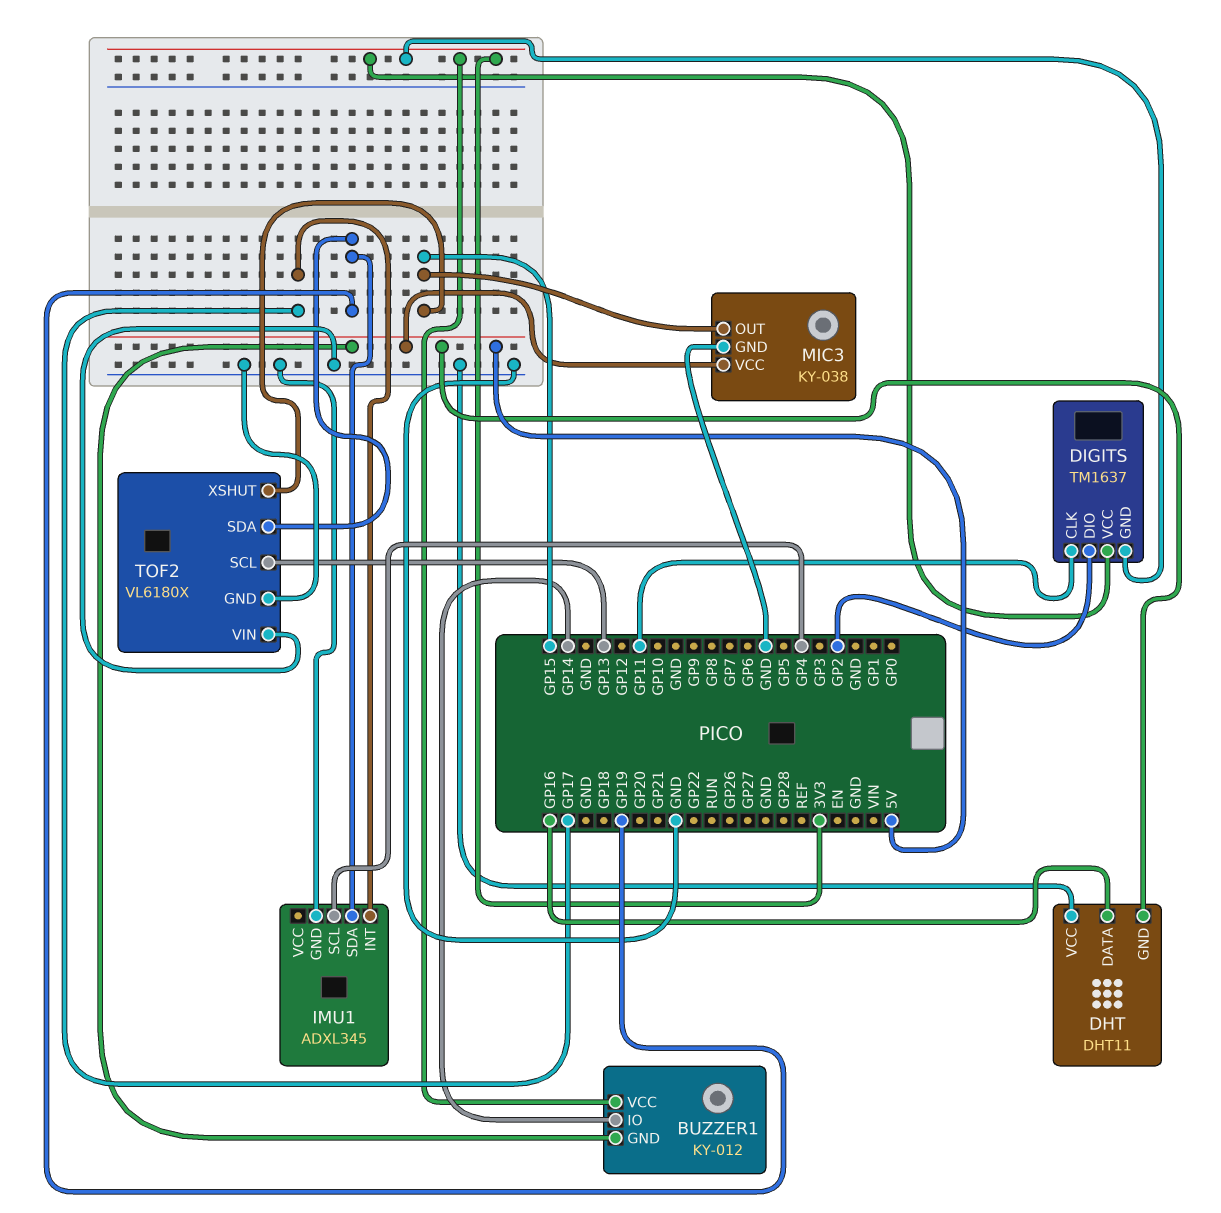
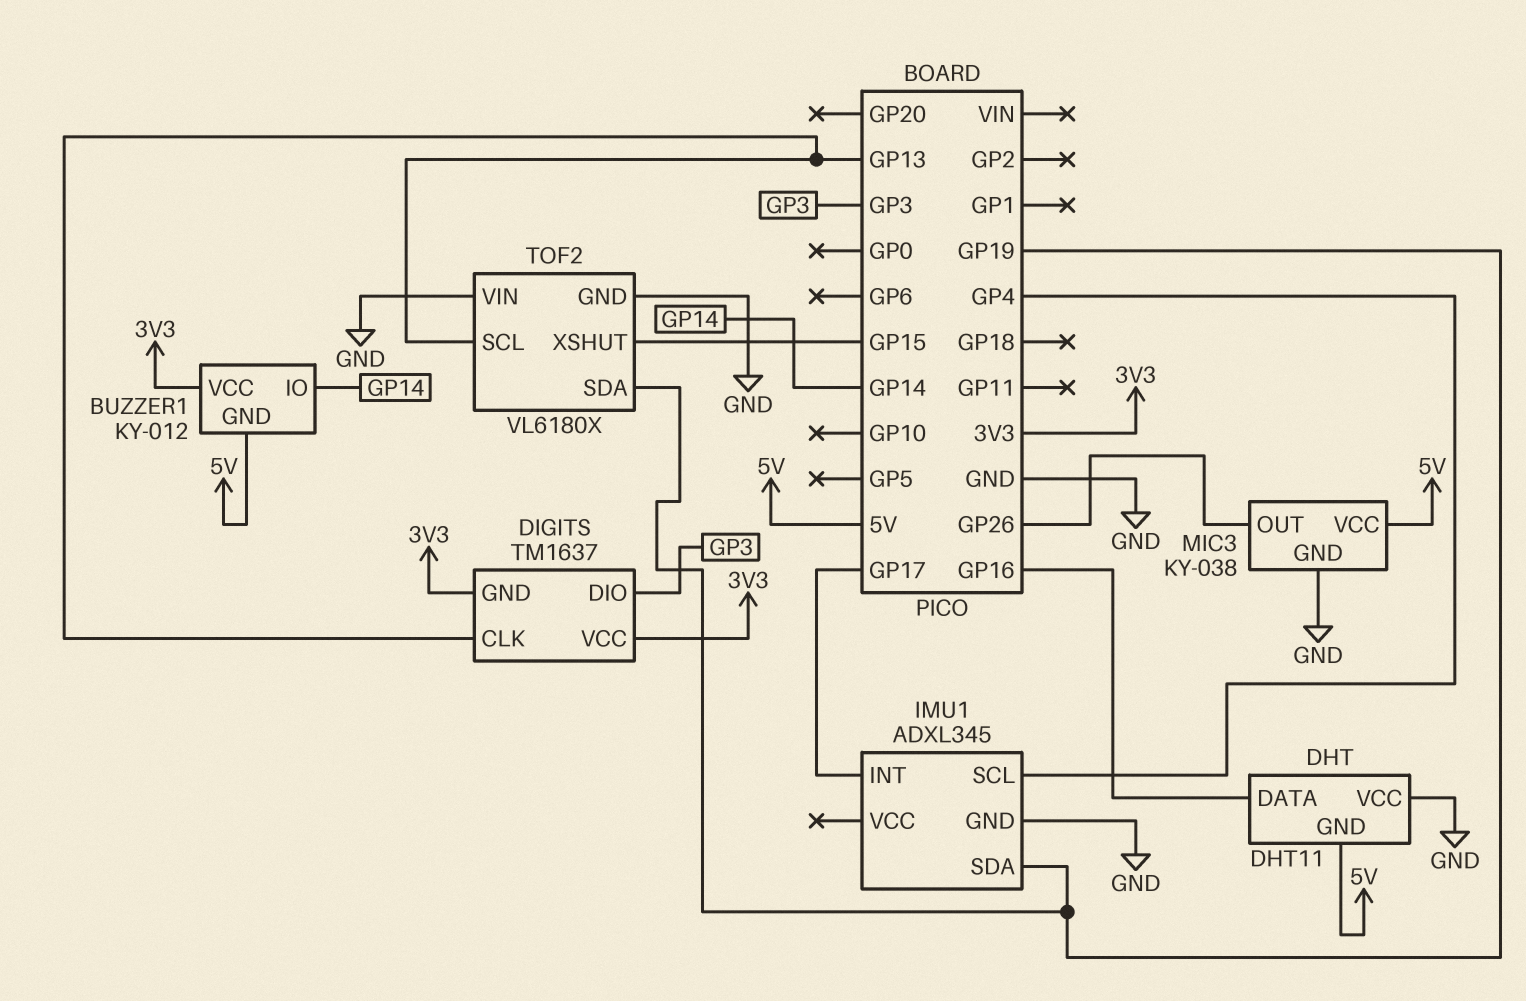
DIGITS pin CLK: GP11 -> GP13
DIGITS pin DIO: GP2 -> GP3
MIC3 pin OUT: GP15 -> GP26

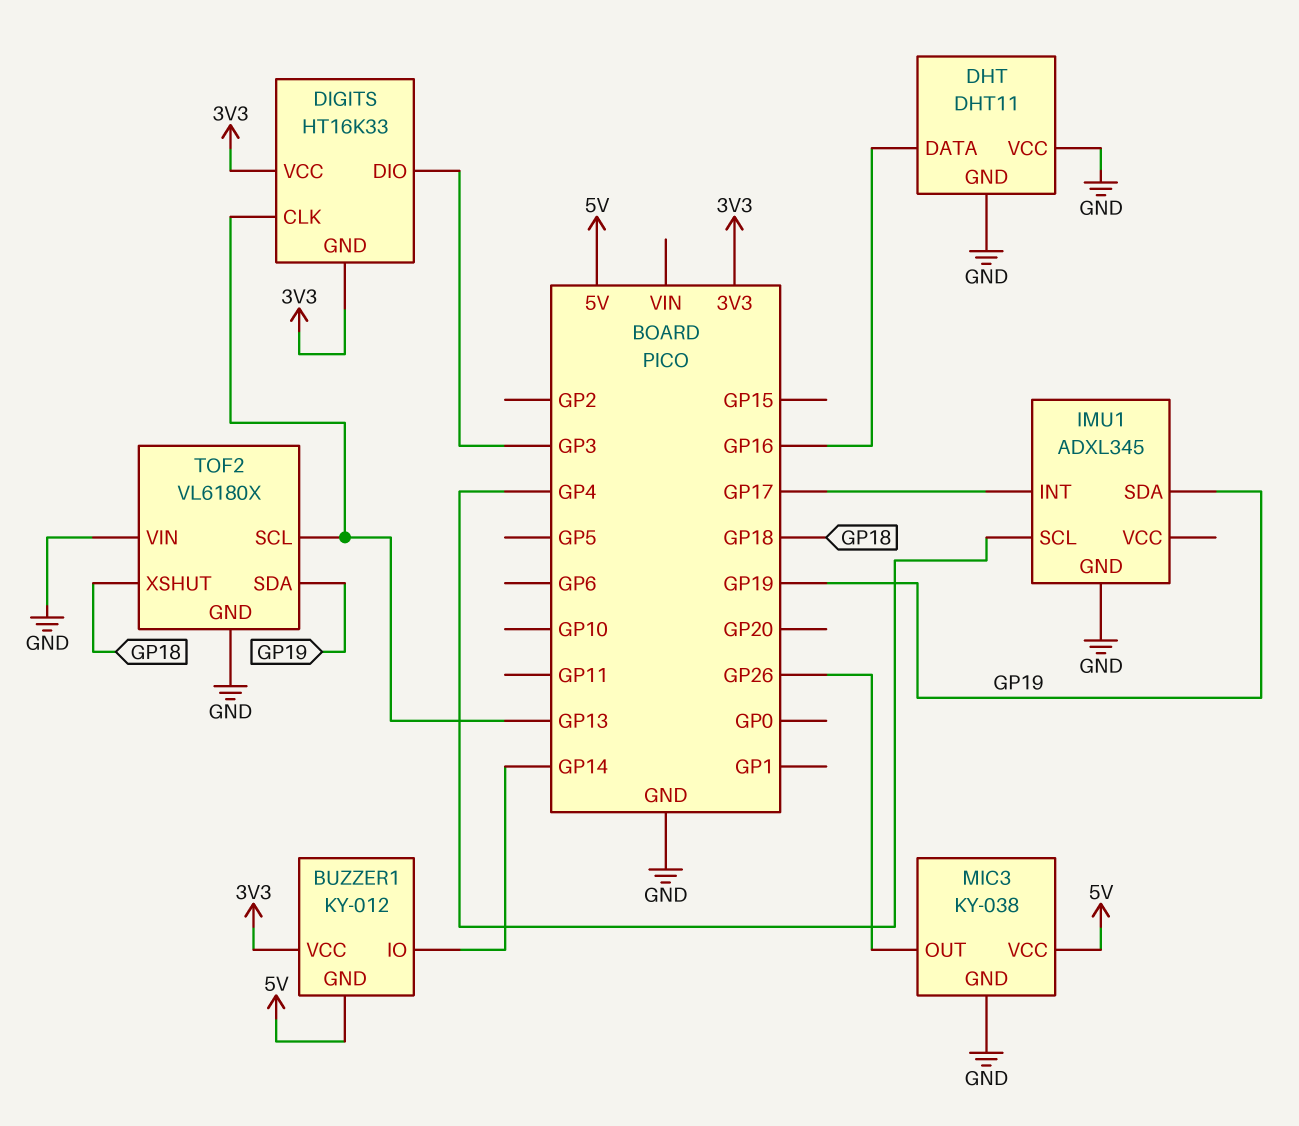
DHT pin GND: 5V -> GND
DIGITS: TM1637 -> HT16K33
TOF2 pin XSHUT: GP15 -> GP18

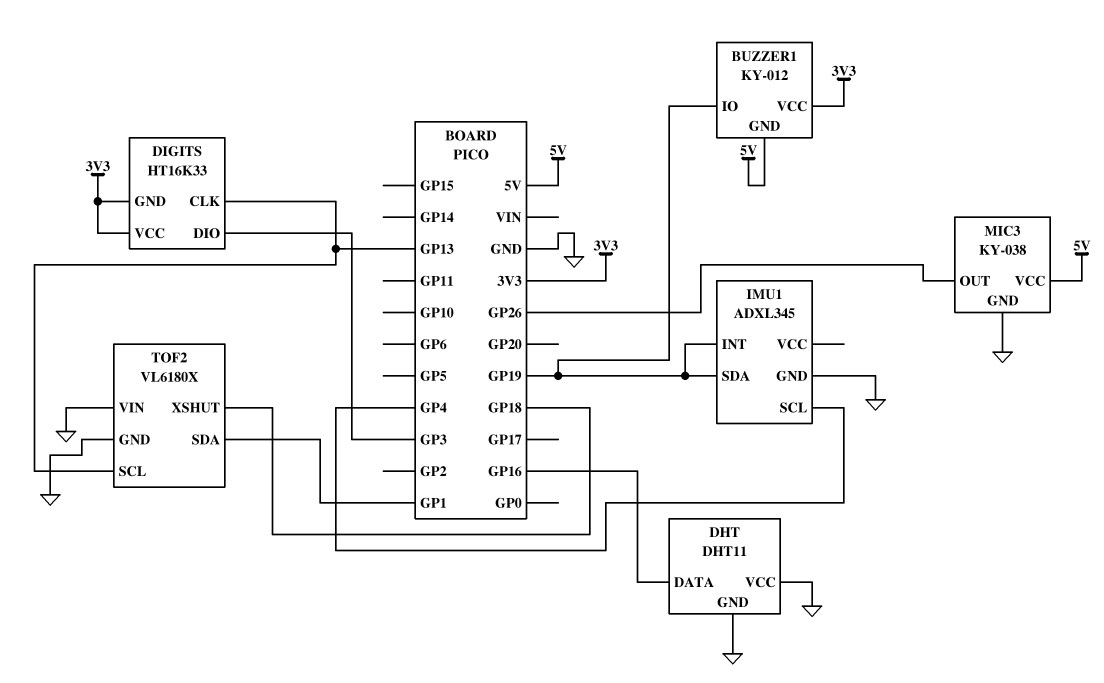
BUZZER1 pin IO: GP14 -> GP19
IMU1 pin INT: GP17 -> GP19
TOF2 pin SDA: GP19 -> GP1

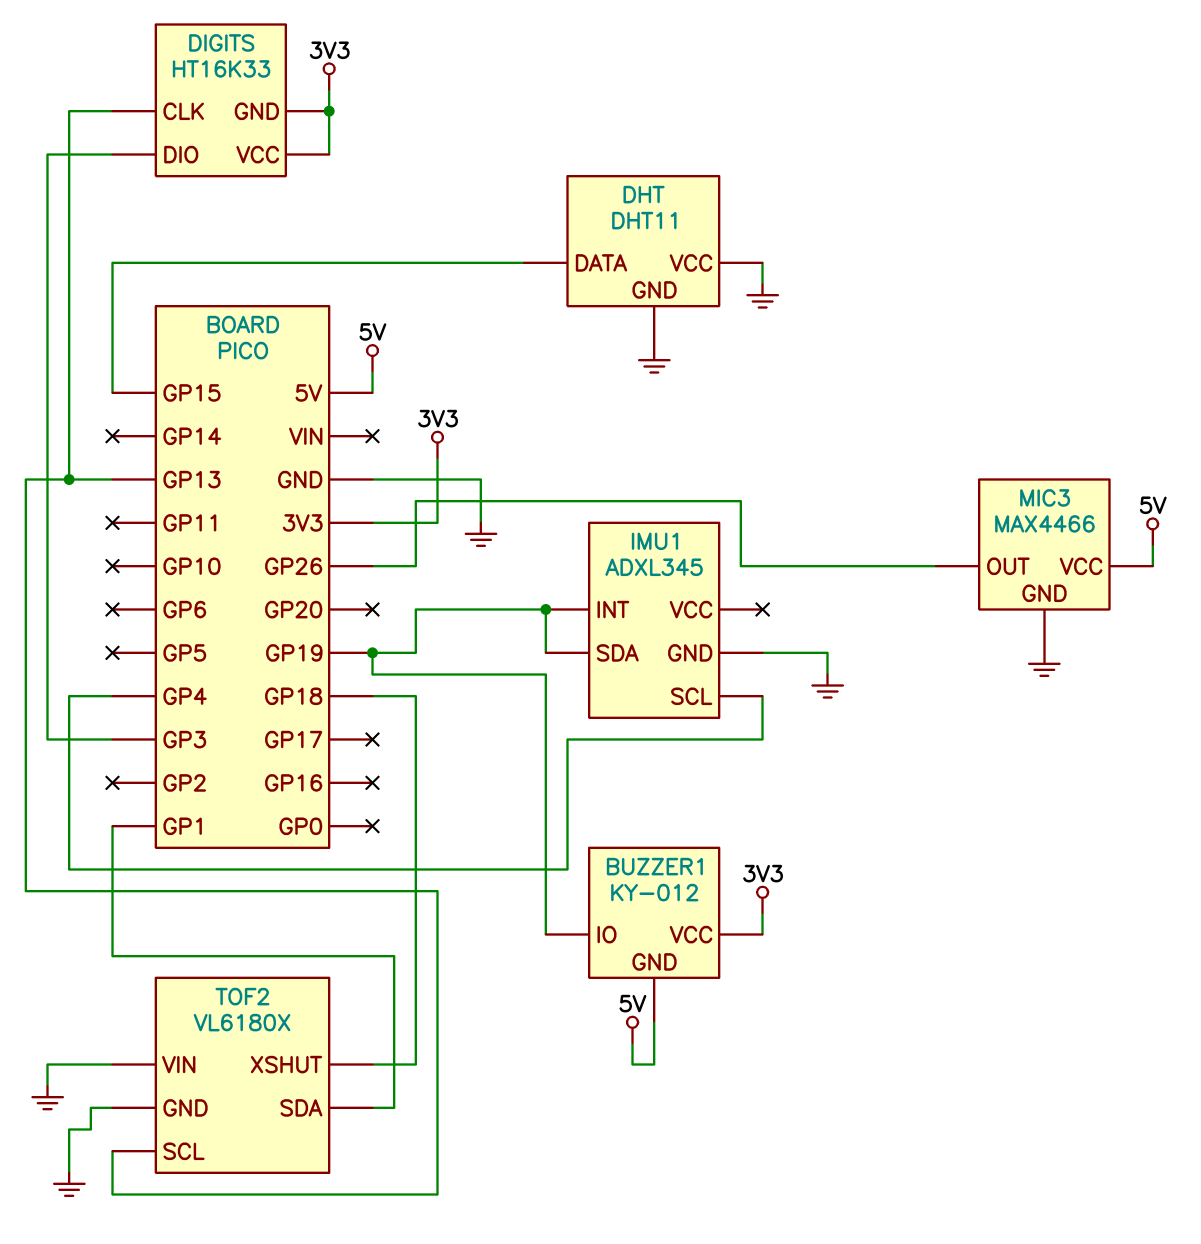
DHT pin DATA: GP16 -> GP15
MIC3: KY-038 -> MAX4466

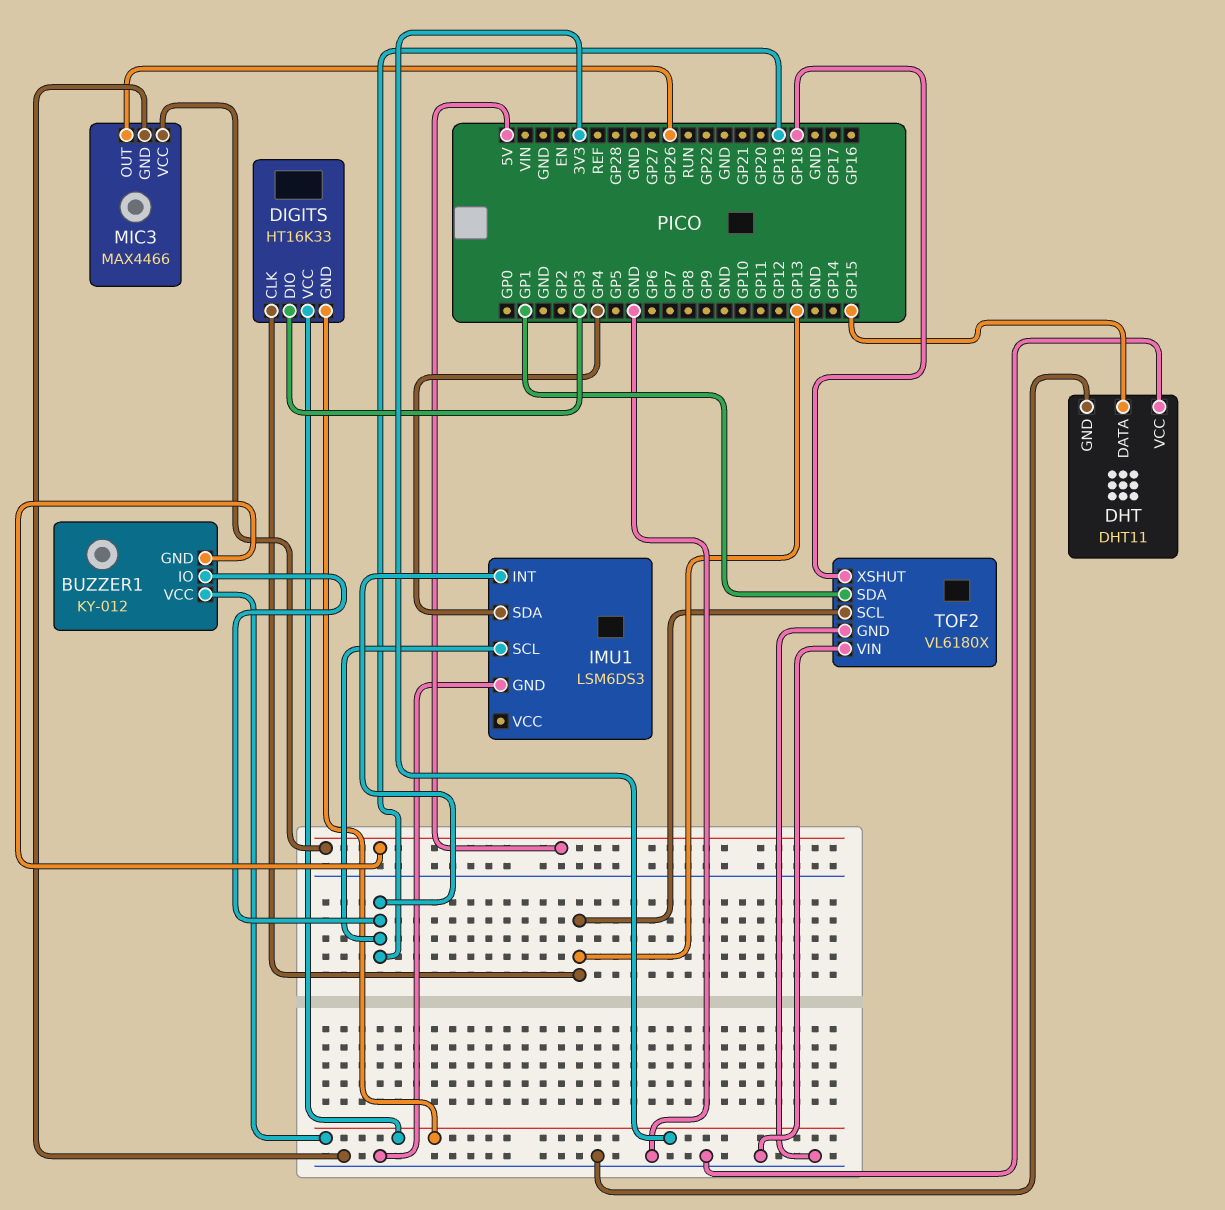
IMU1: ADXL345 -> LSM6DS3
IMU1 pin SCL: GP4 -> GP19
IMU1 pin SDA: GP19 -> GP4

